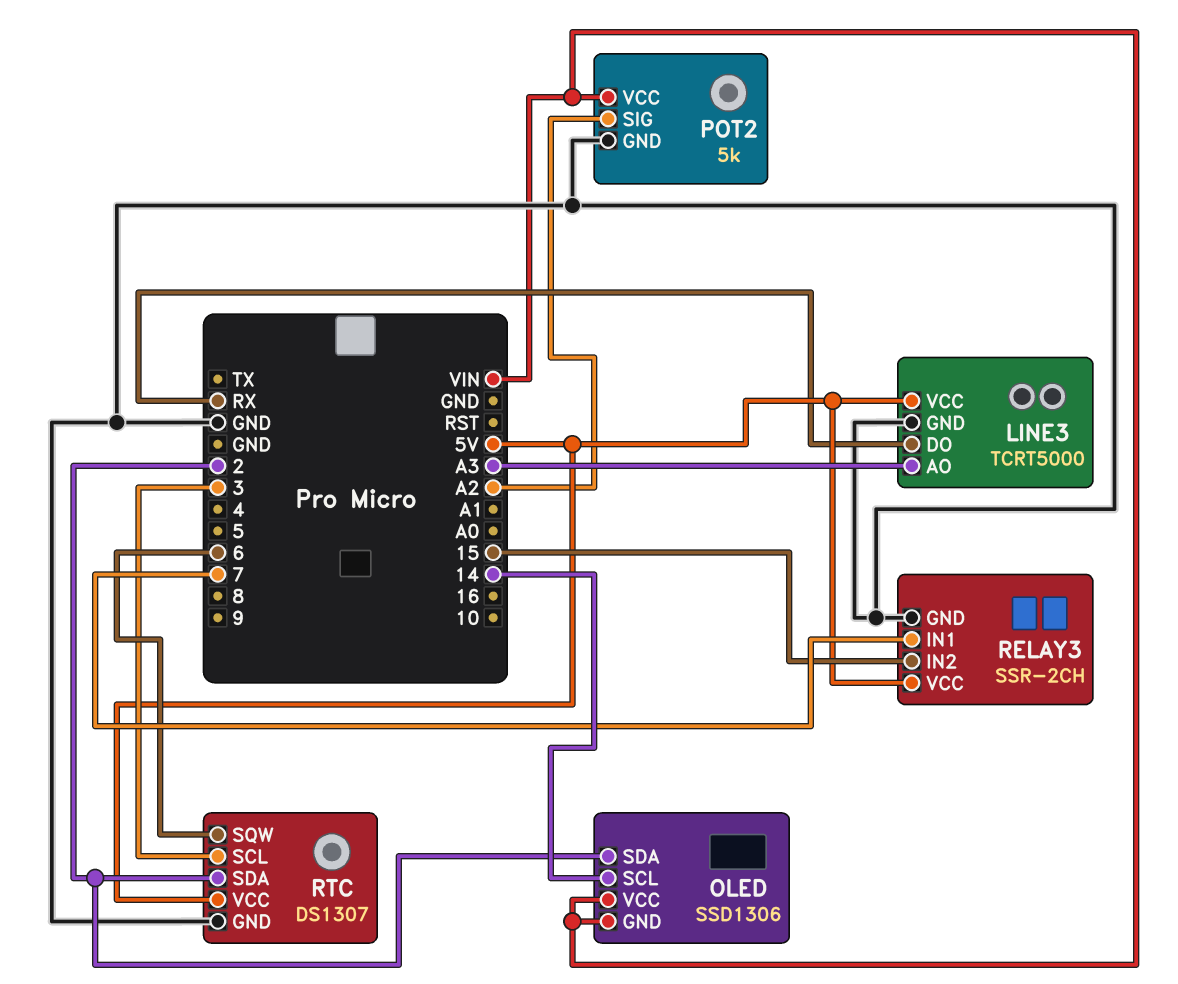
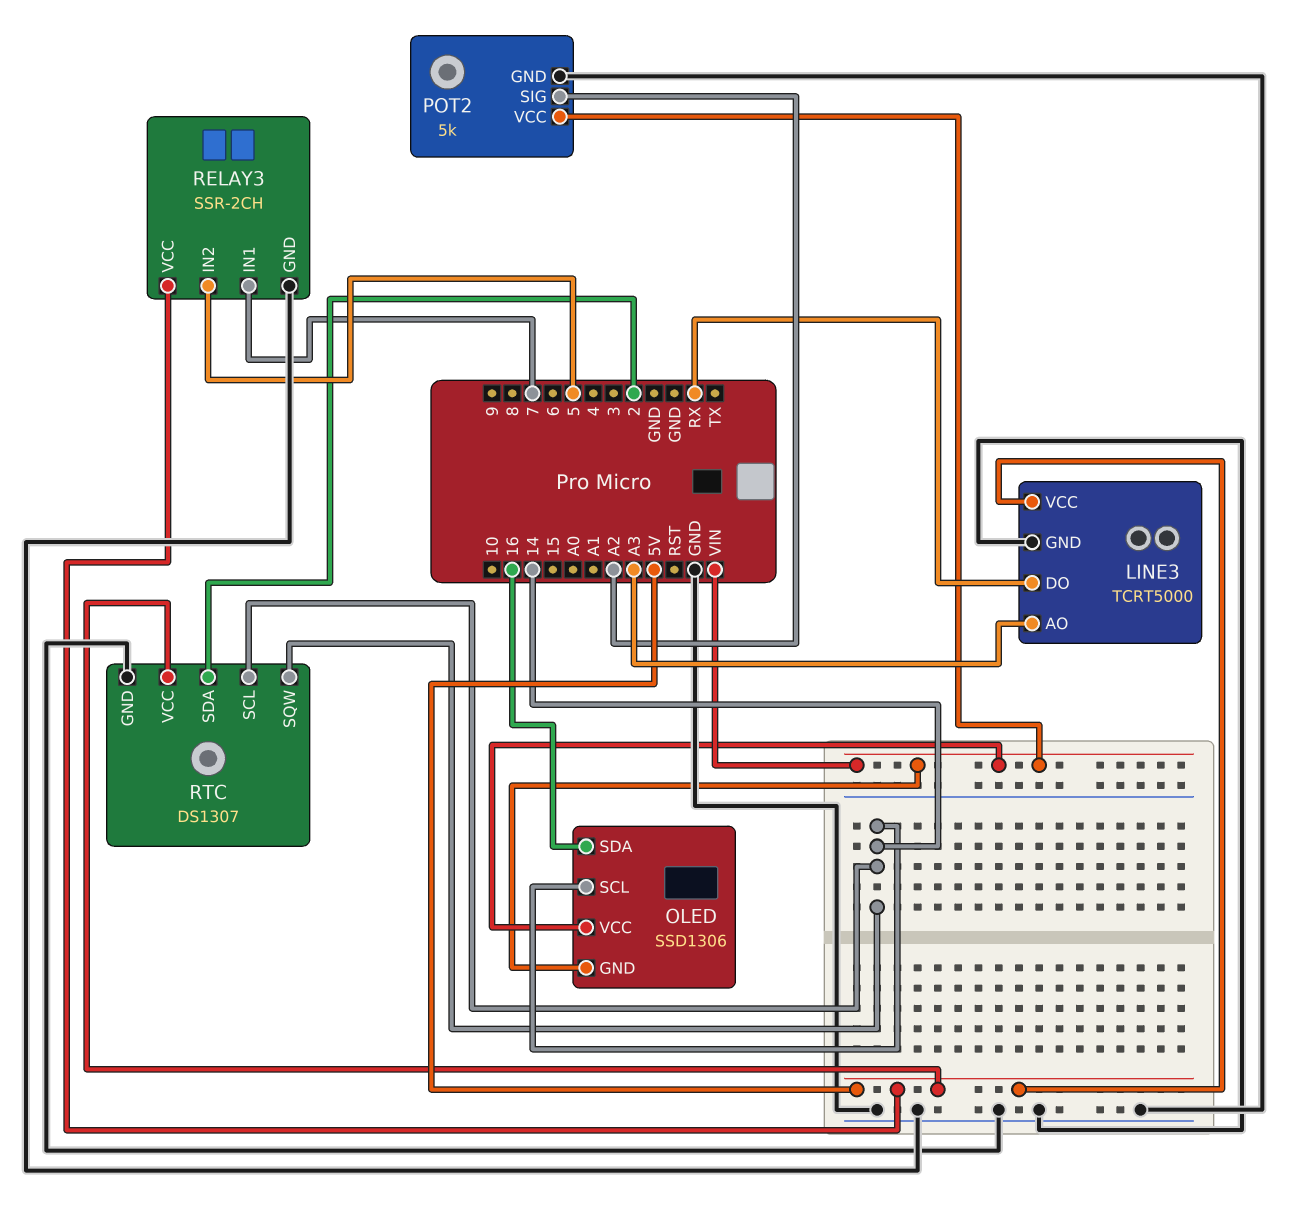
OLED pin SDA: 2 -> 16
RELAY3 pin IN2: 15 -> 5
RTC pin SCL: 3 -> 14
RTC pin SQW: 6 -> 14

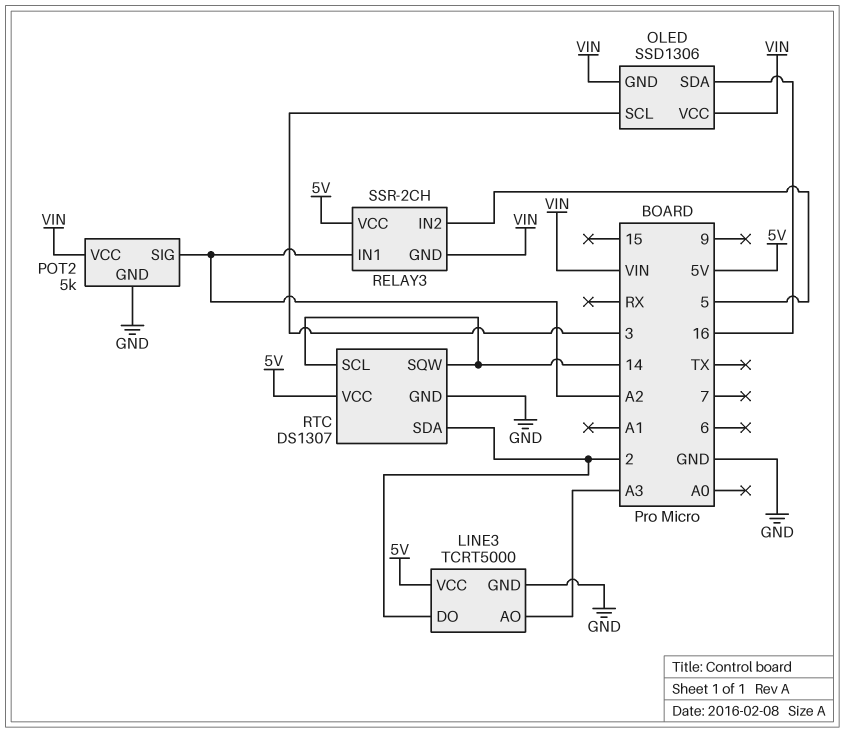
LINE3 pin DO: RX -> 2
OLED pin SCL: 14 -> 3
RELAY3 pin GND: GND -> VIN
RELAY3 pin IN1: 7 -> A2

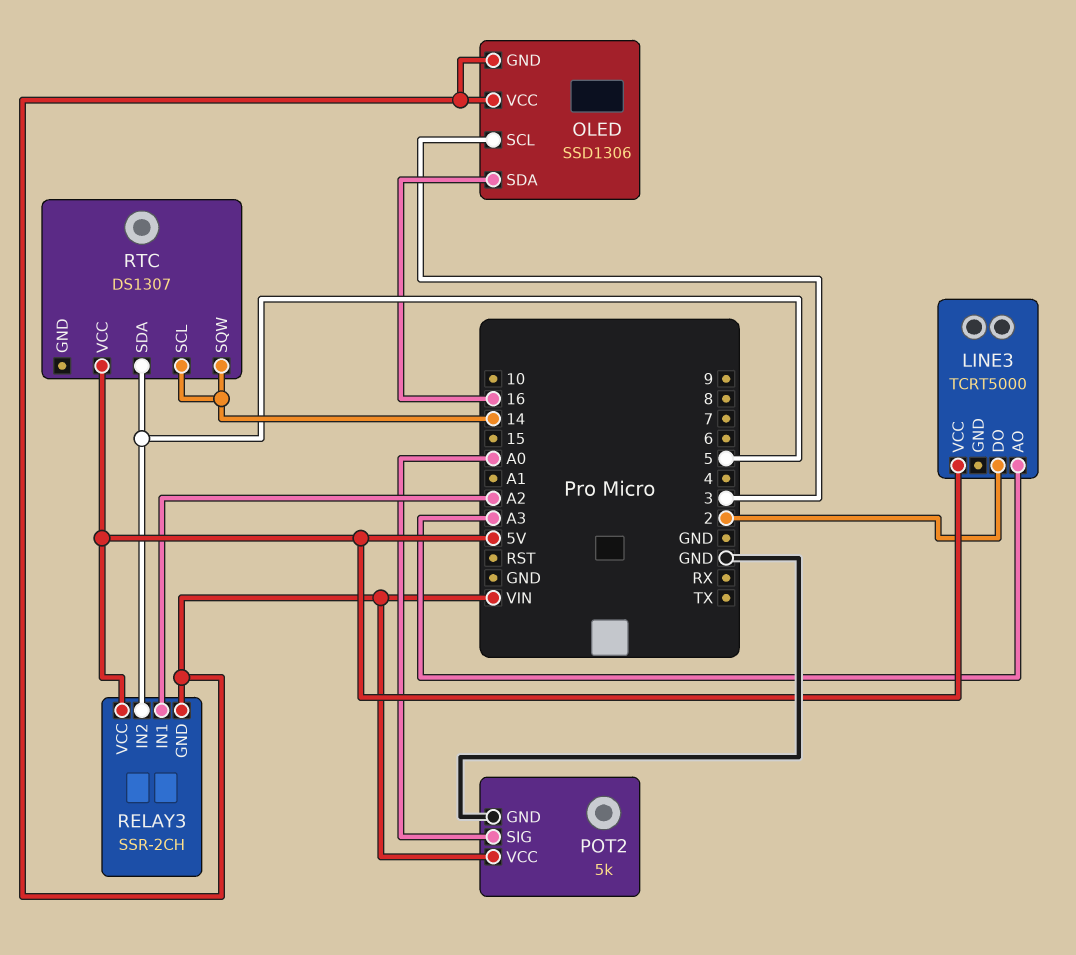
LINE3 pin GND: GND -> none
POT2 pin SIG: A2 -> A0
RTC pin GND: GND -> none
RTC pin SDA: 2 -> 5

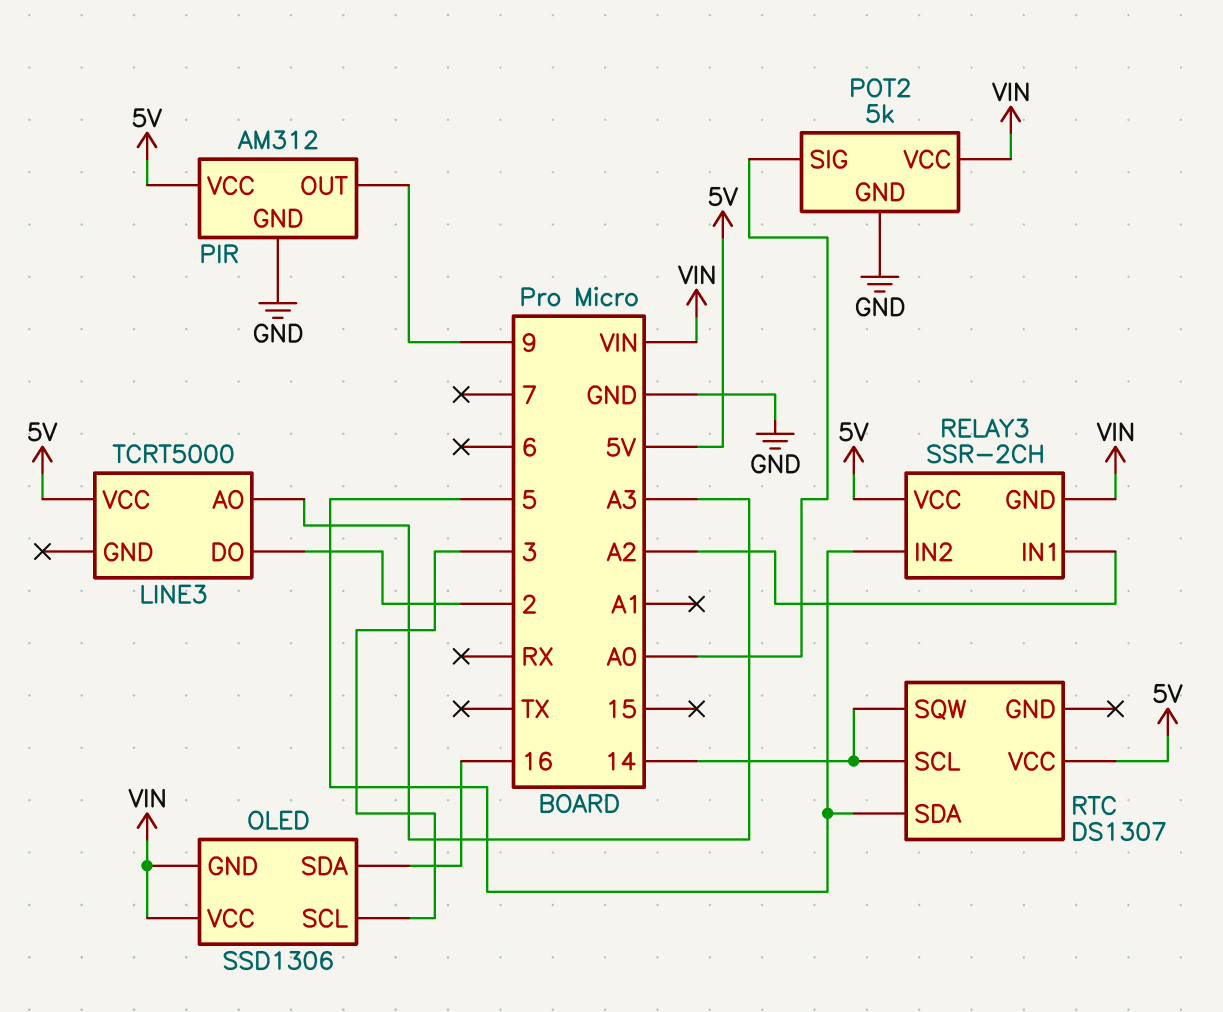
PIR: none -> AM312
PIR pin GND: none -> GND
PIR pin OUT: none -> 9
PIR pin VCC: none -> 5V

